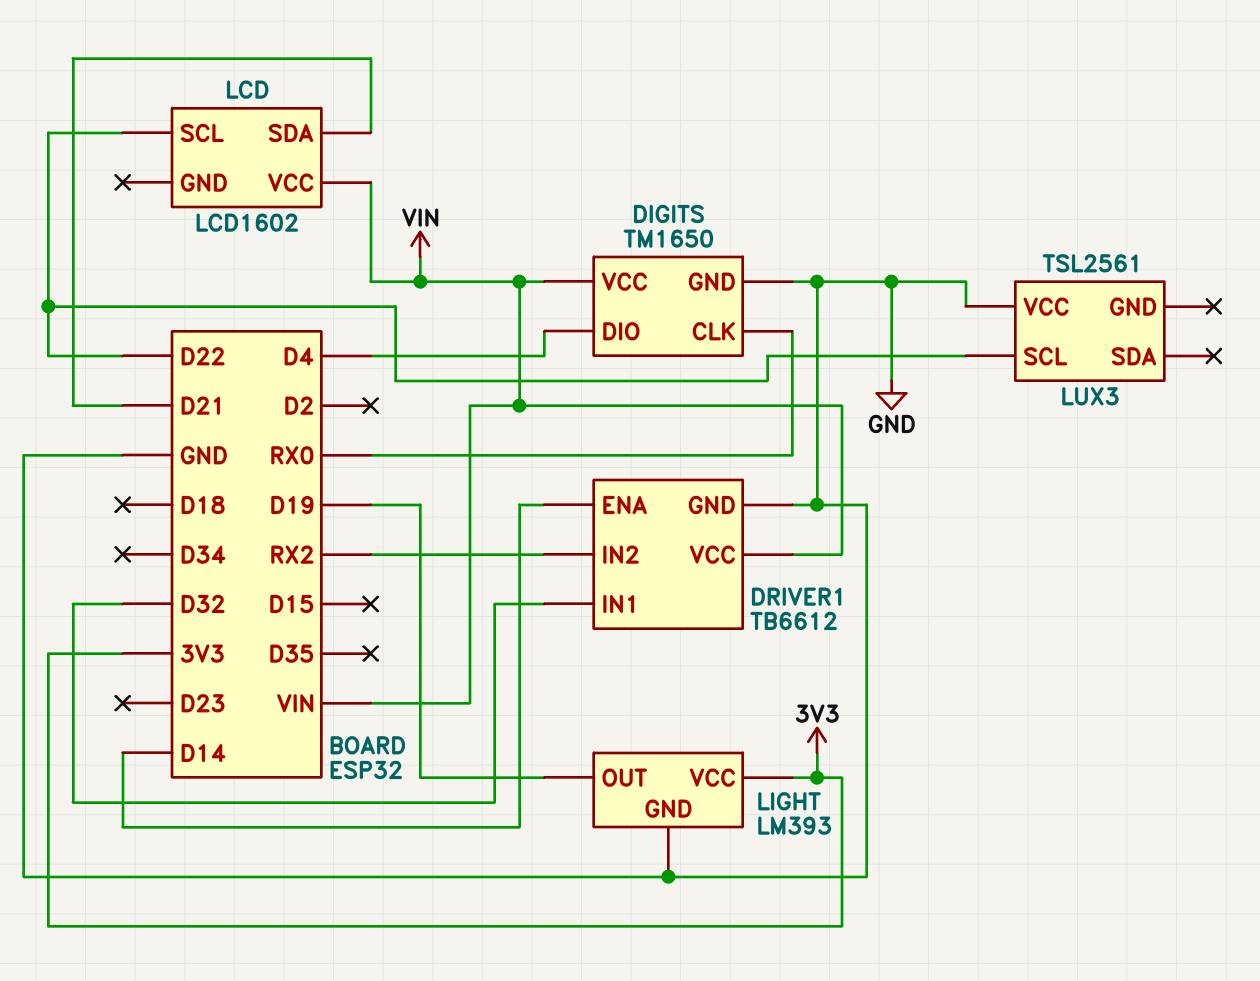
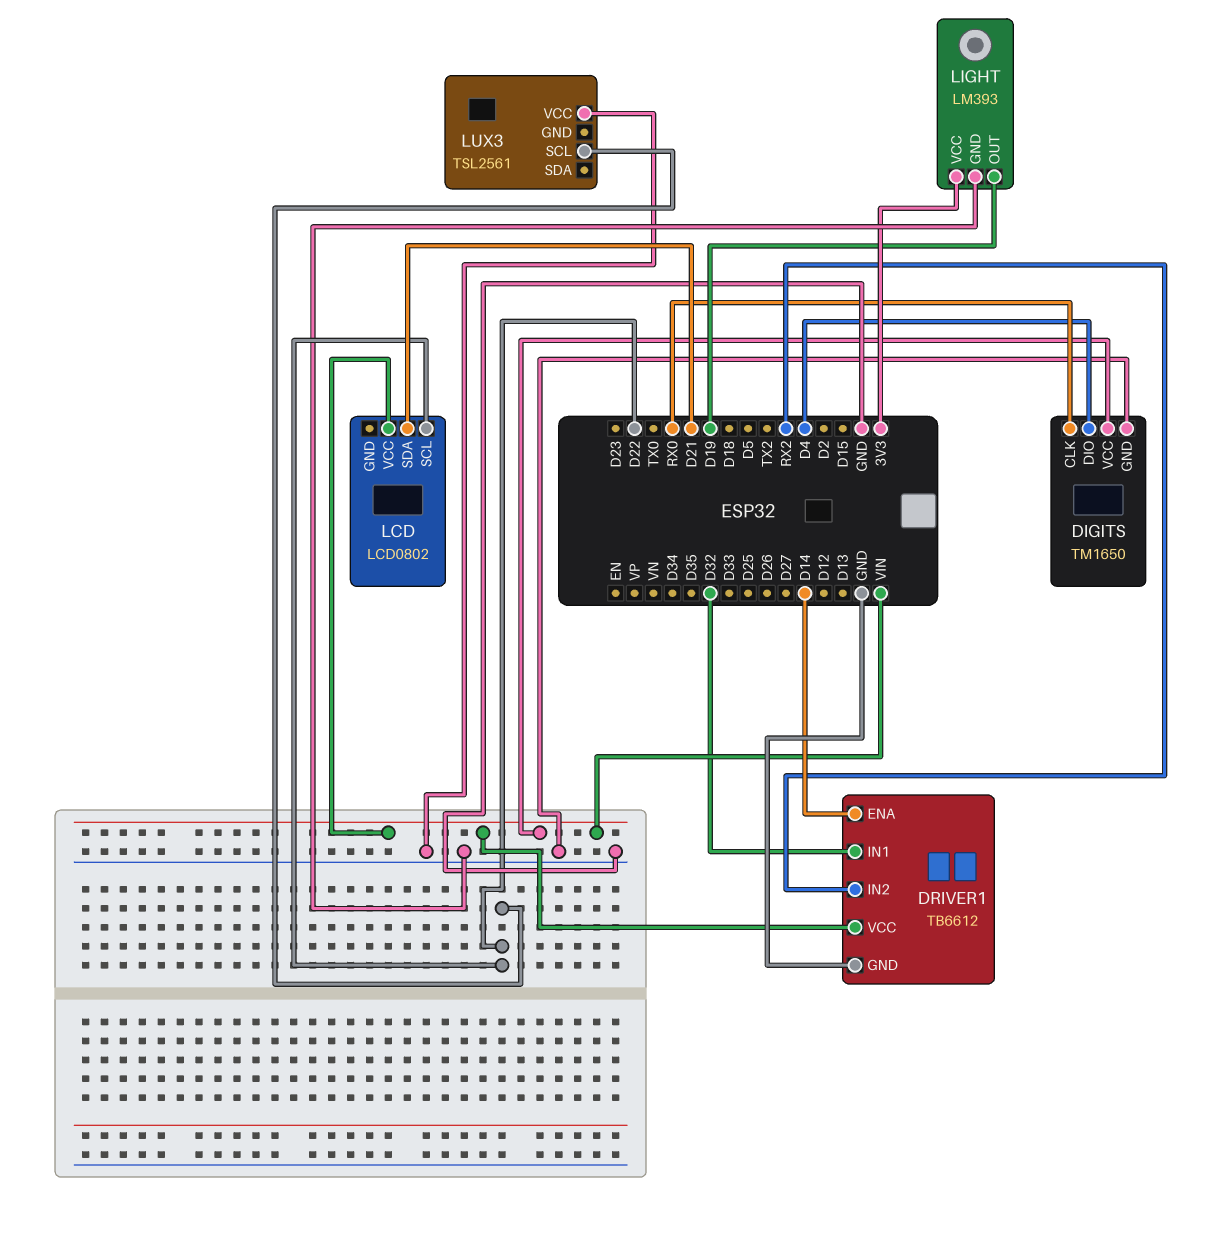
LCD: LCD1602 -> LCD0802

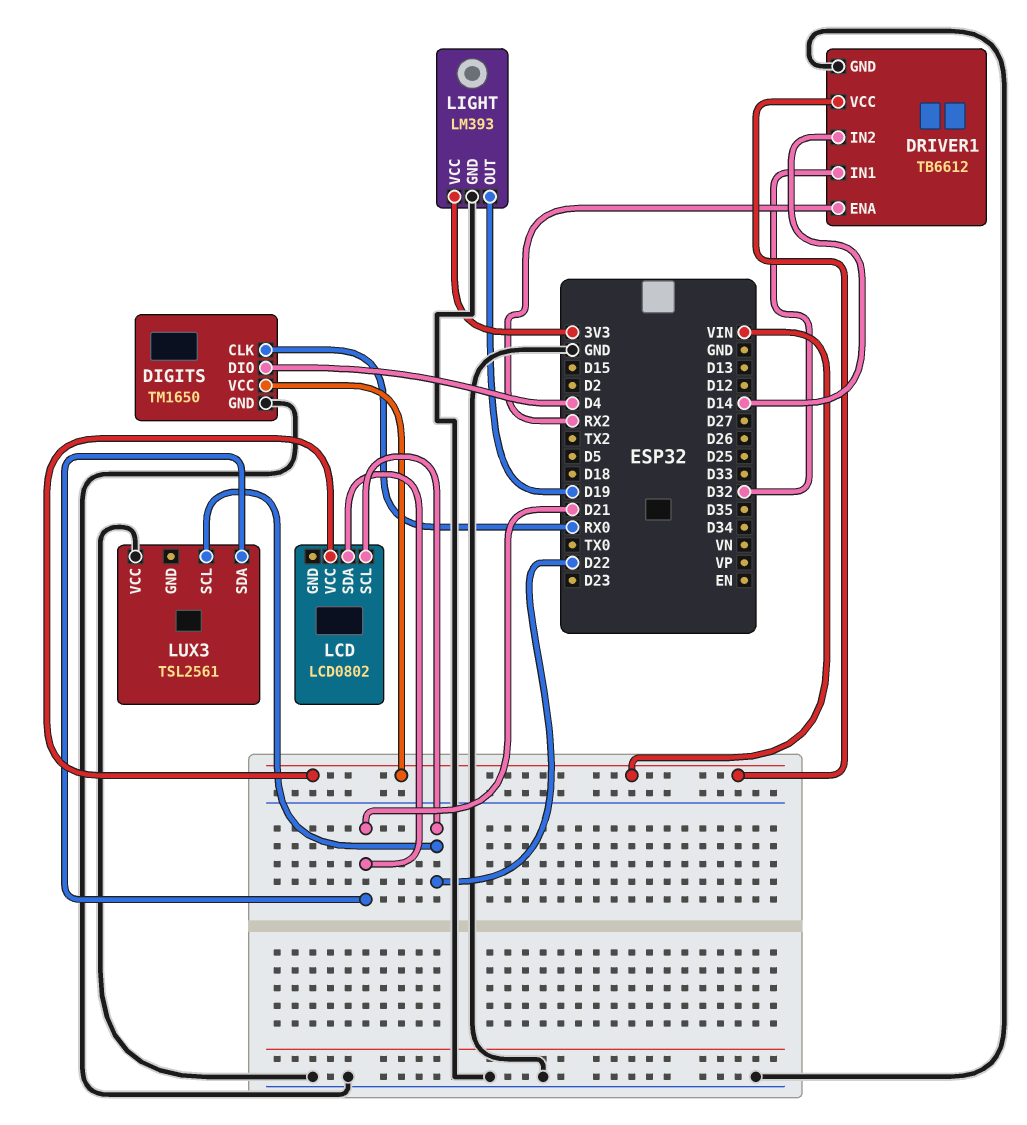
DRIVER1 pin ENA: D14 -> RX2
DRIVER1 pin IN2: RX2 -> D14
LUX3 pin SDA: none -> D21

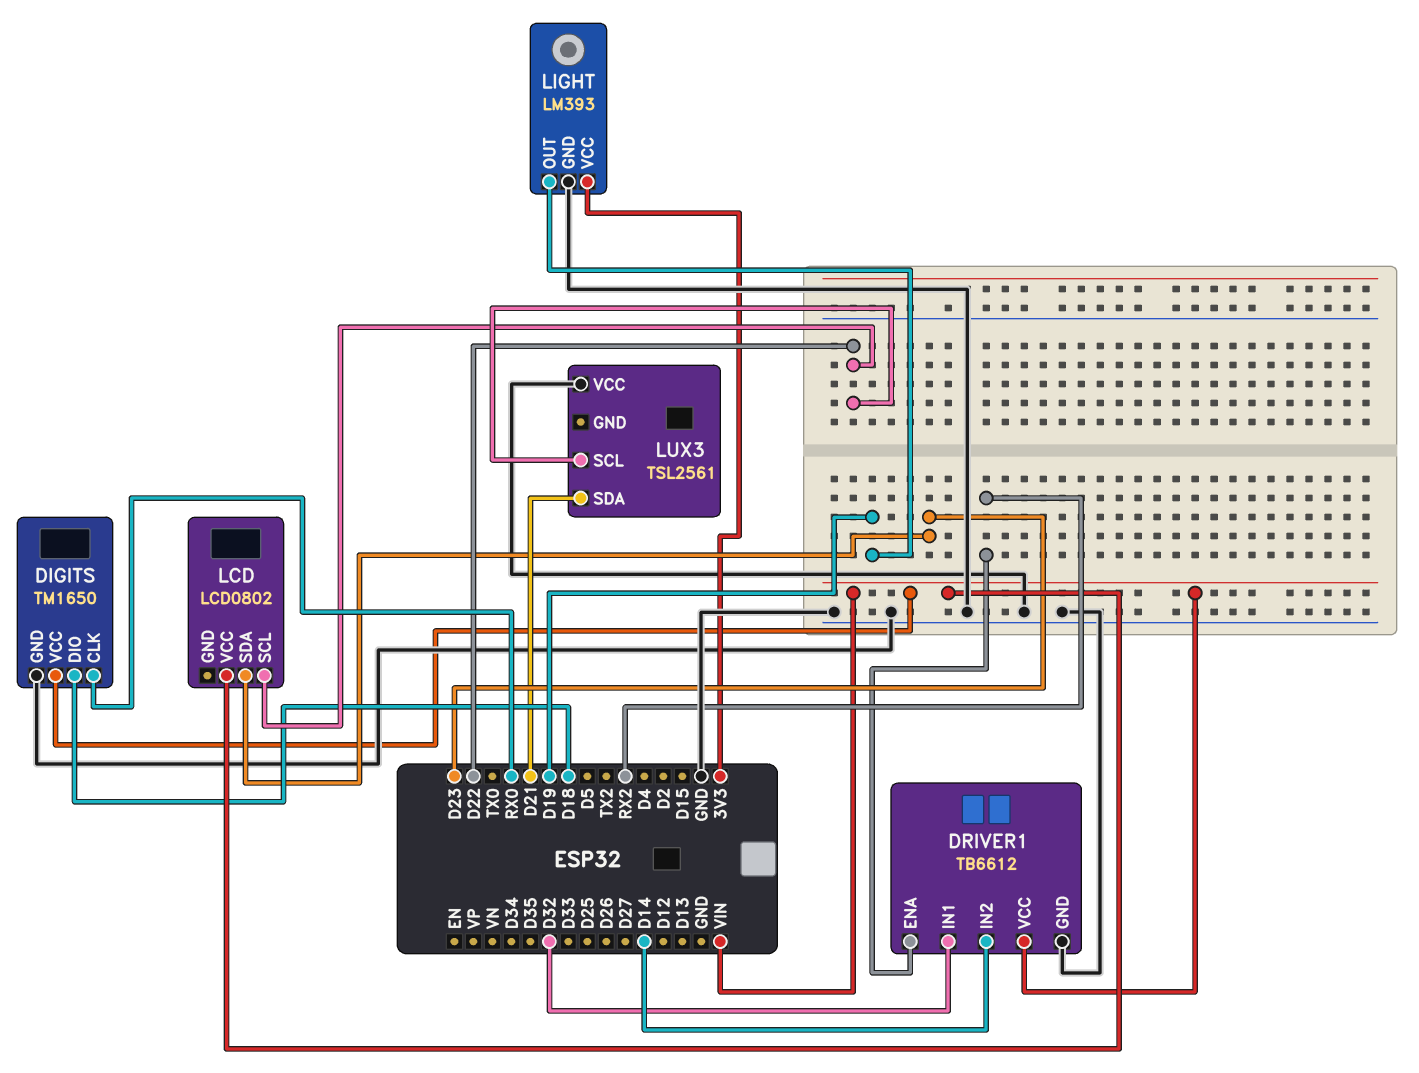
DIGITS pin DIO: D4 -> D18
LCD pin SDA: D21 -> D23

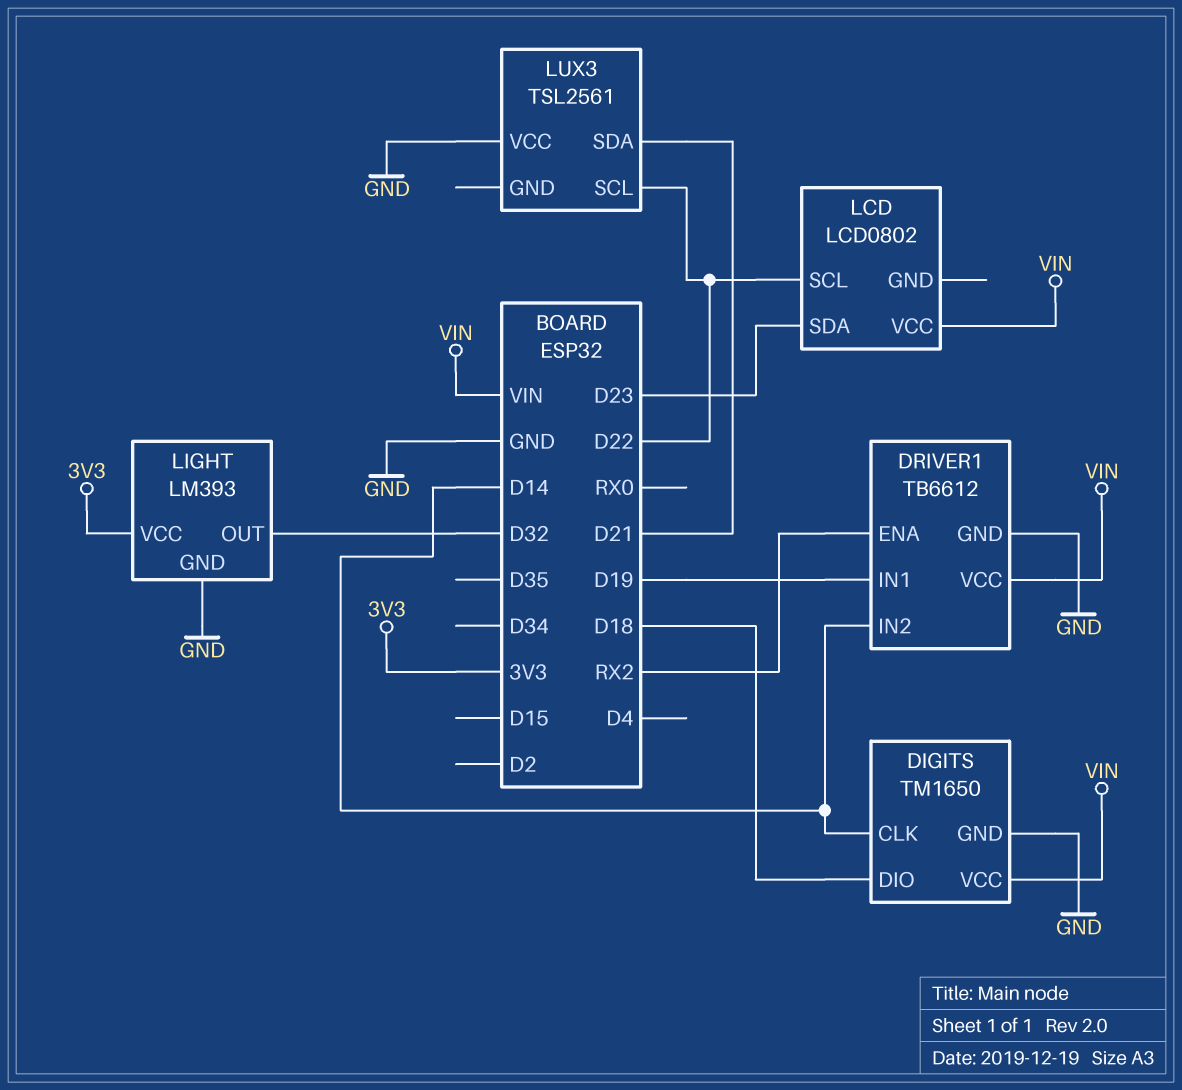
DIGITS pin CLK: RX0 -> D14
DRIVER1 pin IN1: D32 -> D19
LIGHT pin OUT: D19 -> D32

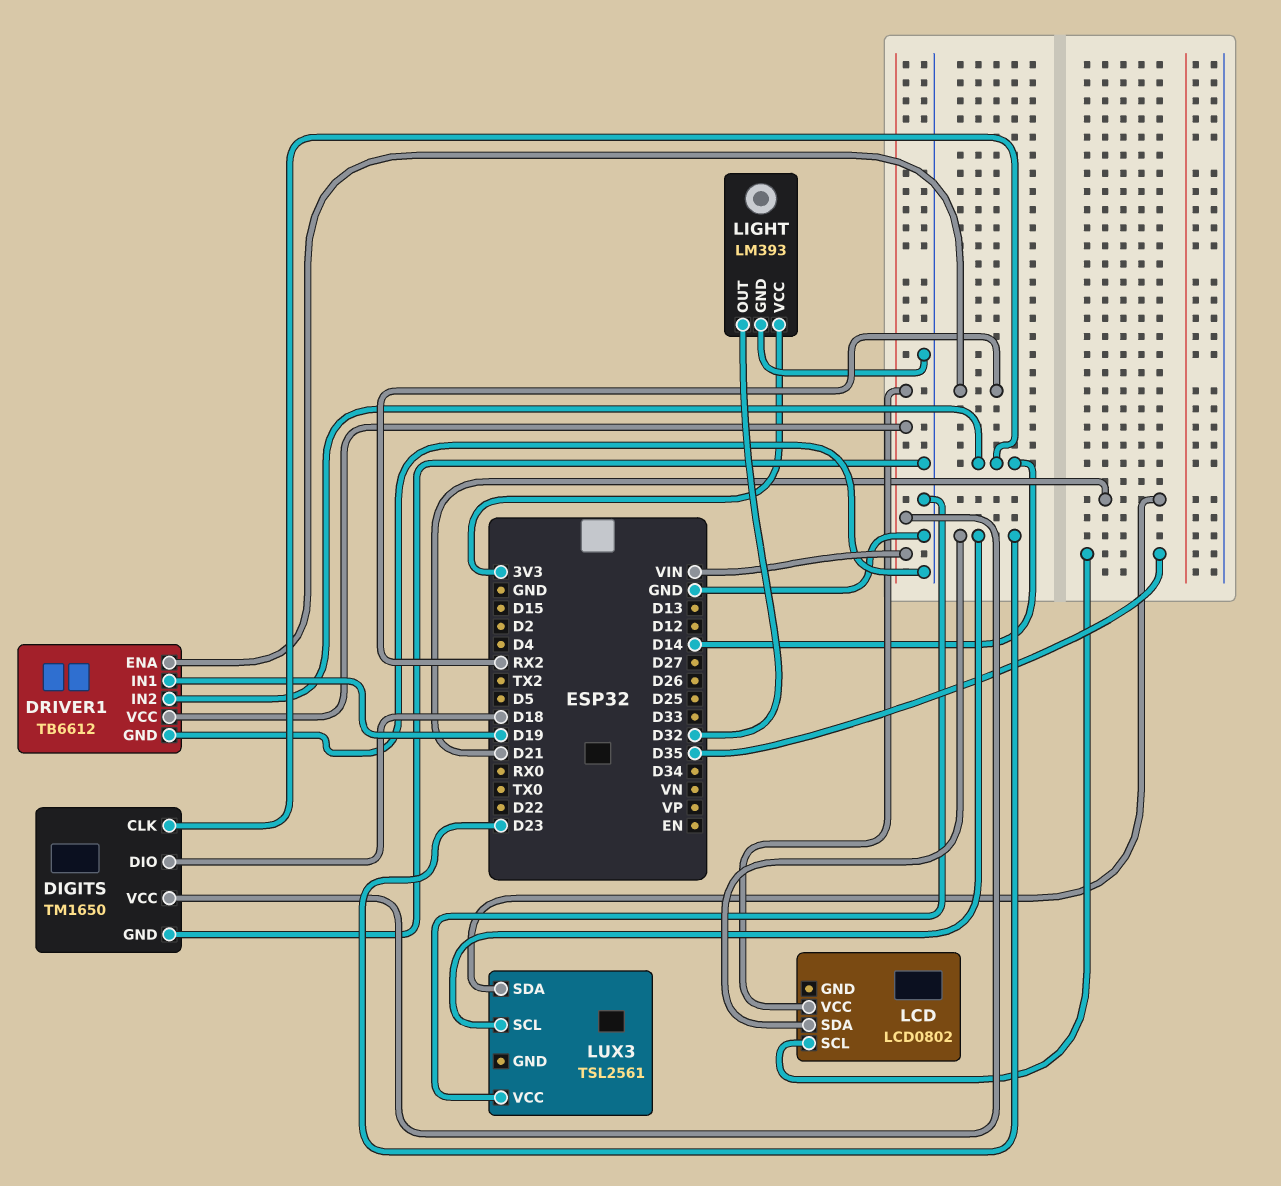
LCD pin SCL: D22 -> D35
LUX3 pin SCL: D22 -> D23

